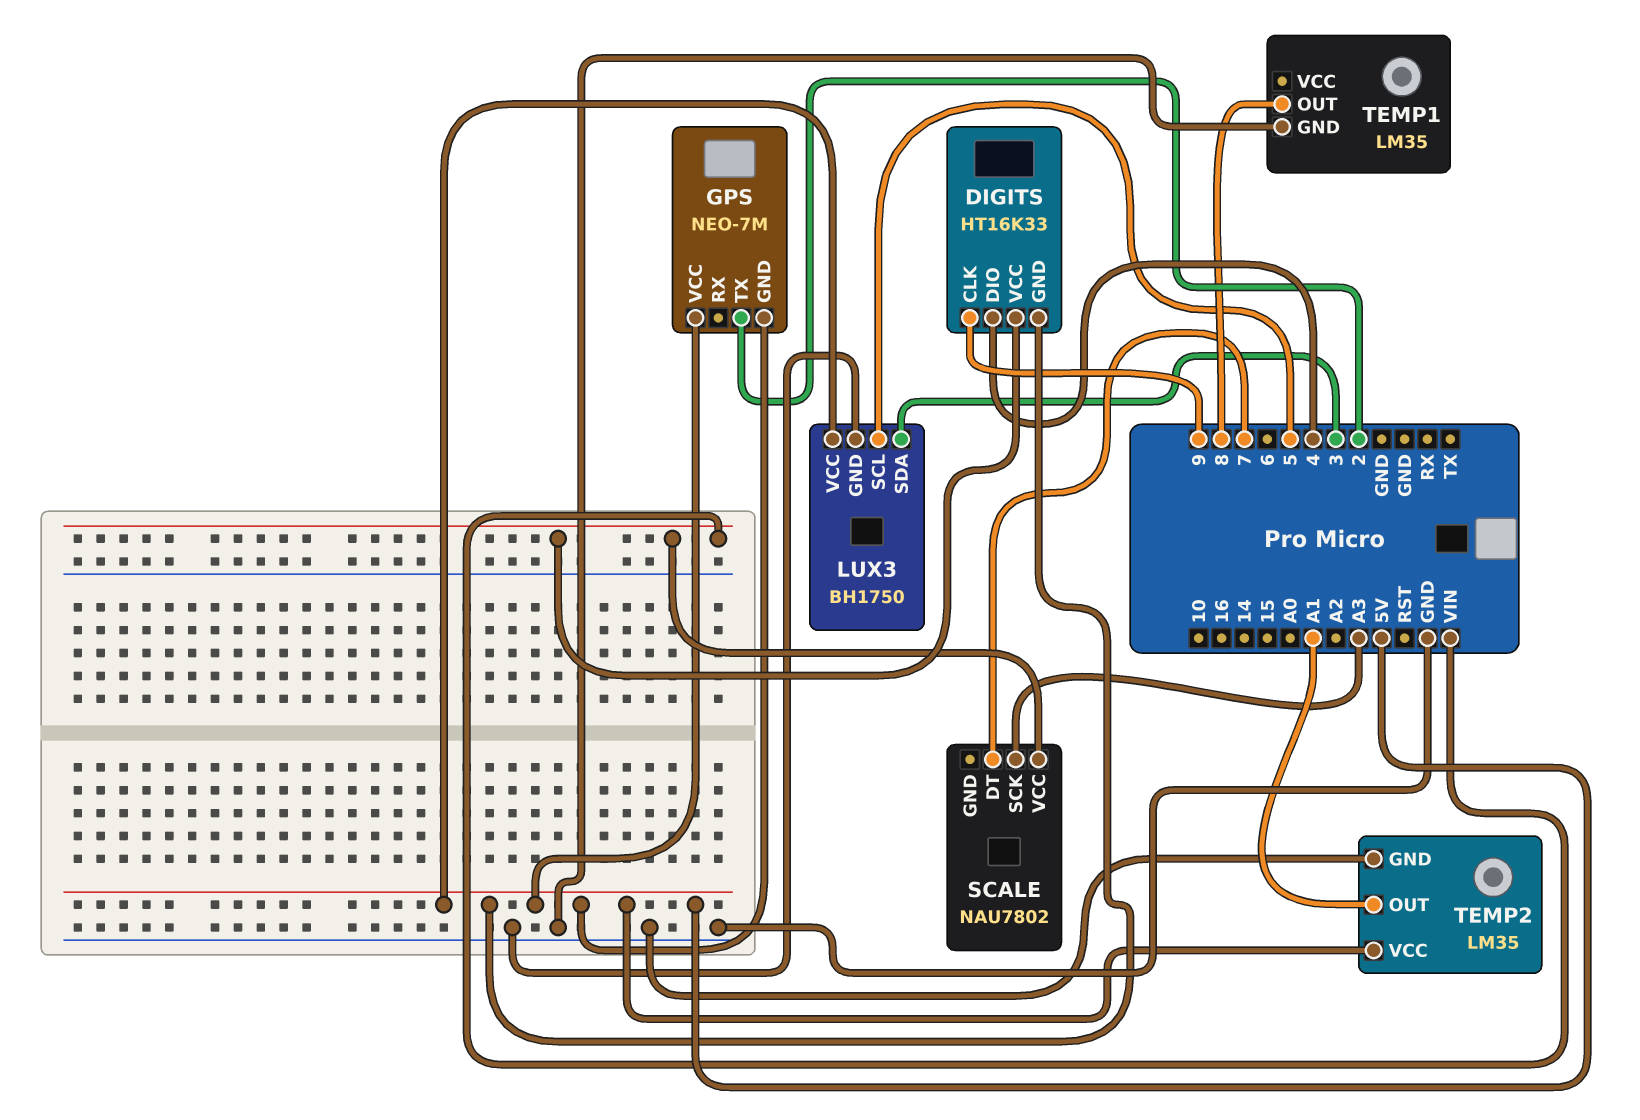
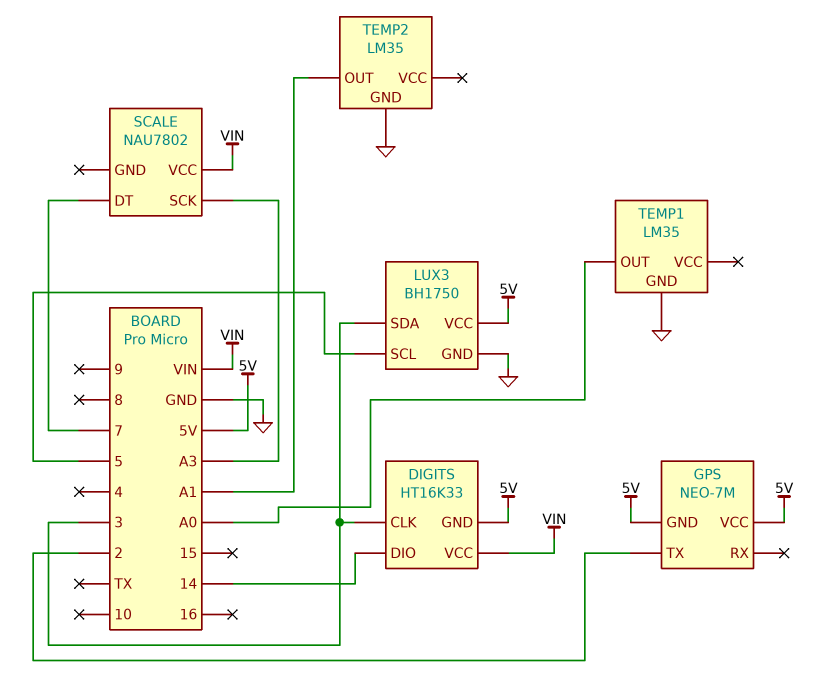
DIGITS pin CLK: 9 -> 3
DIGITS pin DIO: 4 -> 14
TEMP1 pin OUT: 8 -> A0
TEMP2 pin VCC: 5V -> none

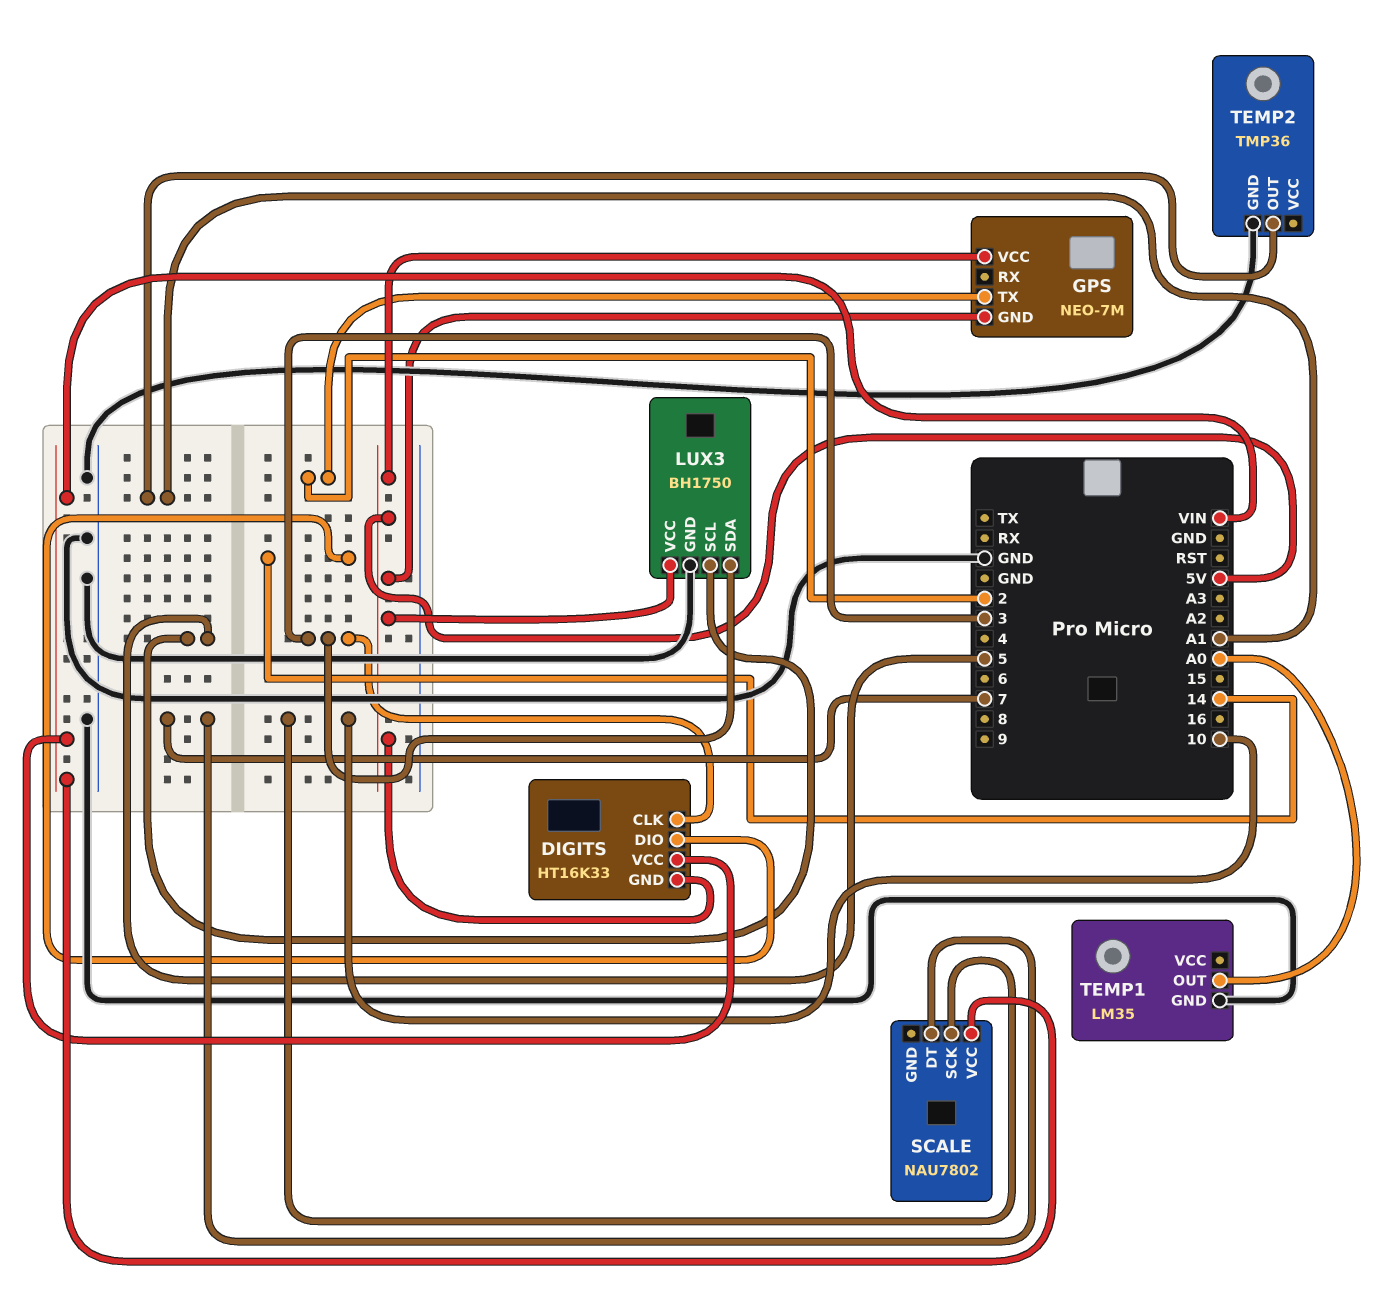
SCALE pin SCK: A3 -> 10
TEMP2: LM35 -> TMP36

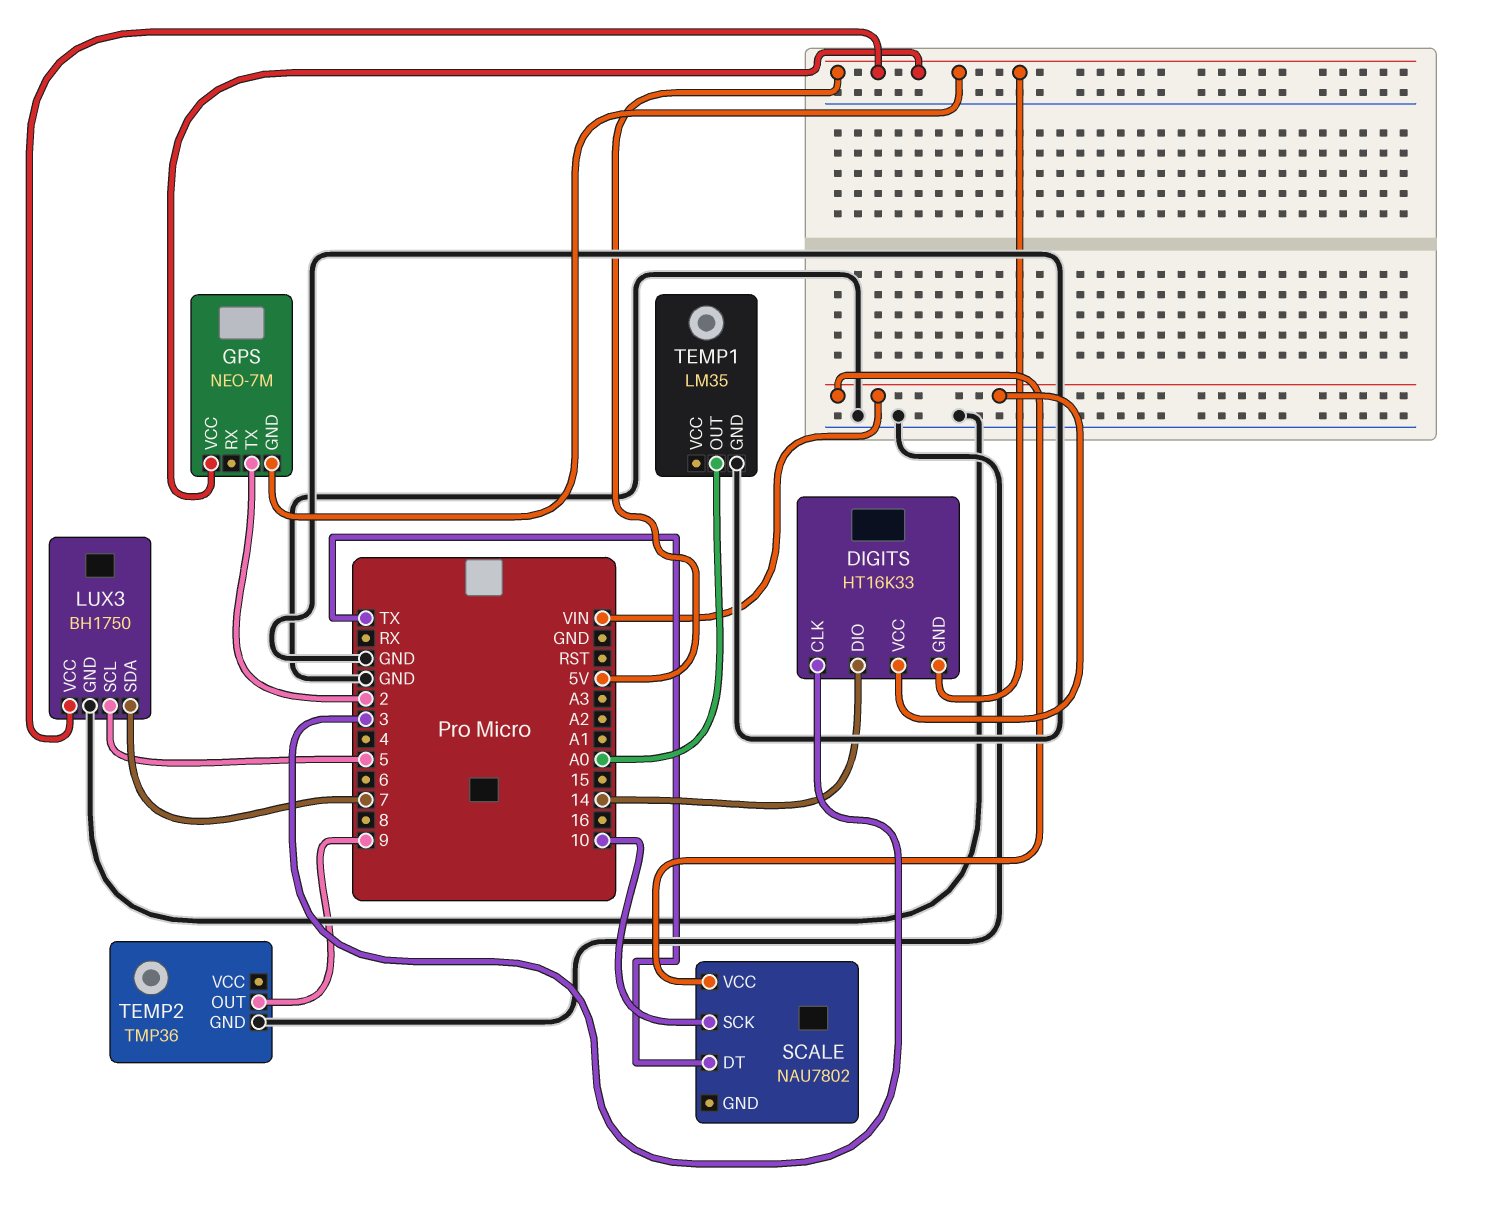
LUX3 pin SDA: 3 -> 7
SCALE pin DT: 7 -> TX
TEMP2 pin OUT: A1 -> 9

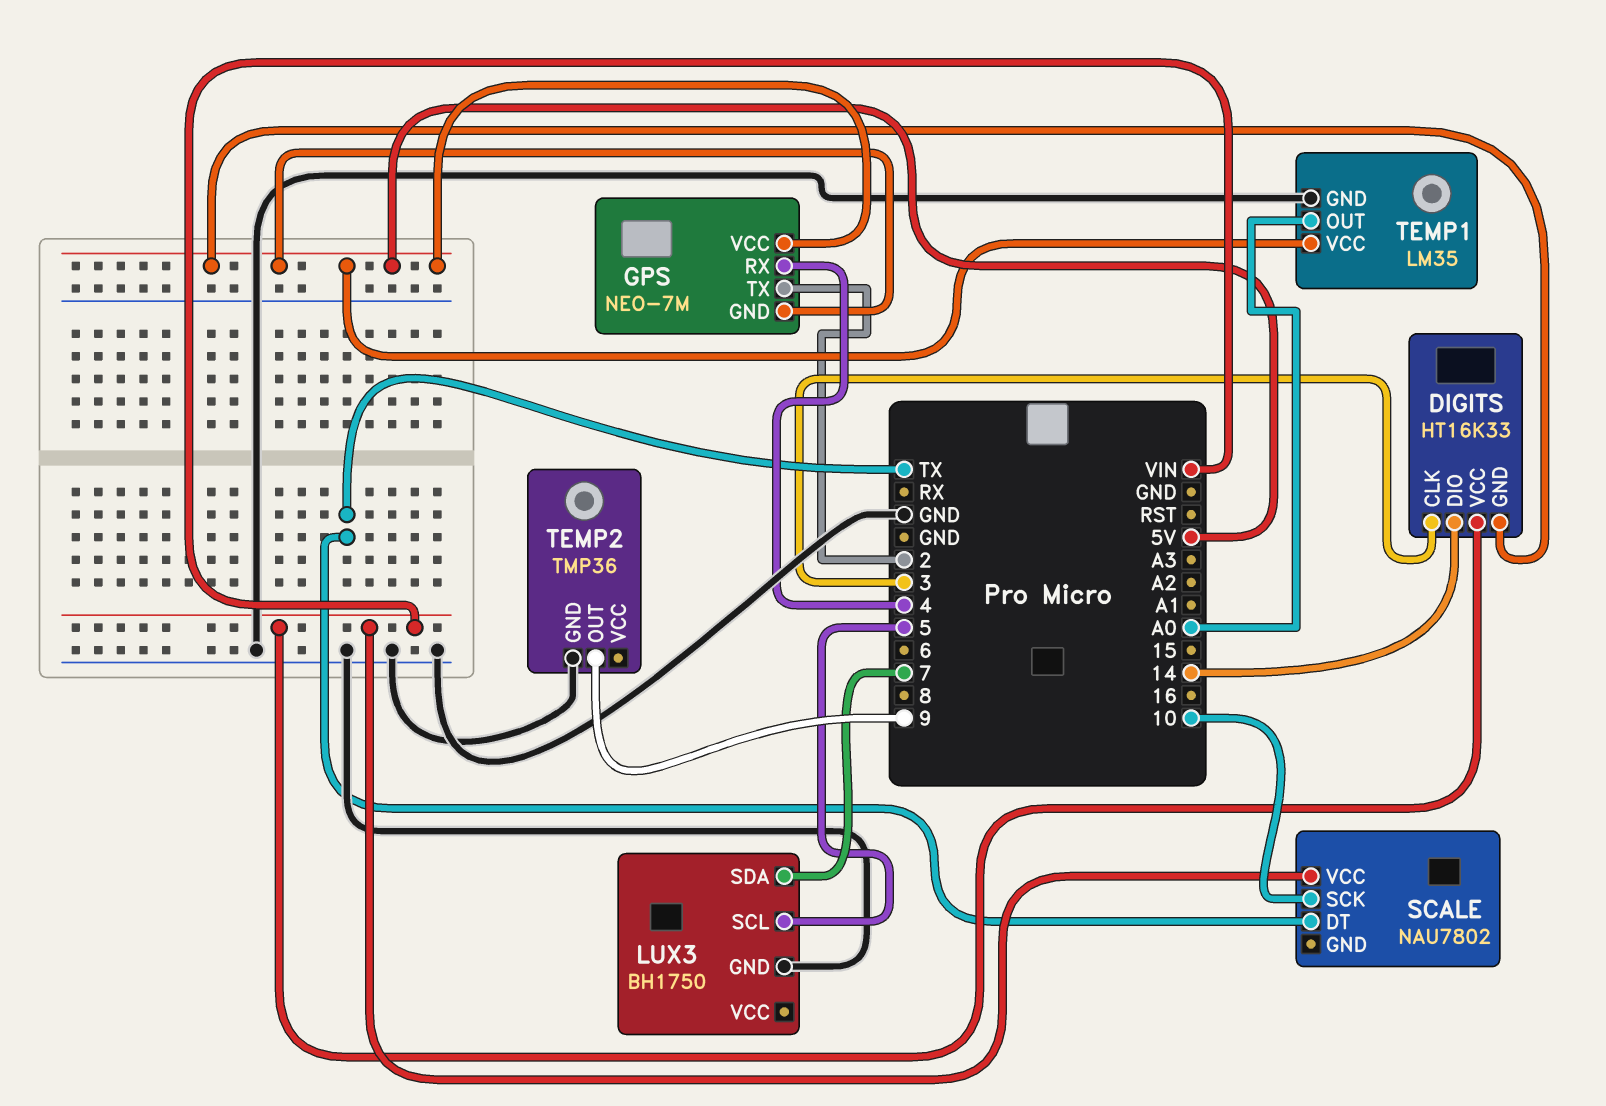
GPS pin RX: none -> 4
LUX3 pin VCC: 5V -> none
TEMP1 pin VCC: none -> 5V

